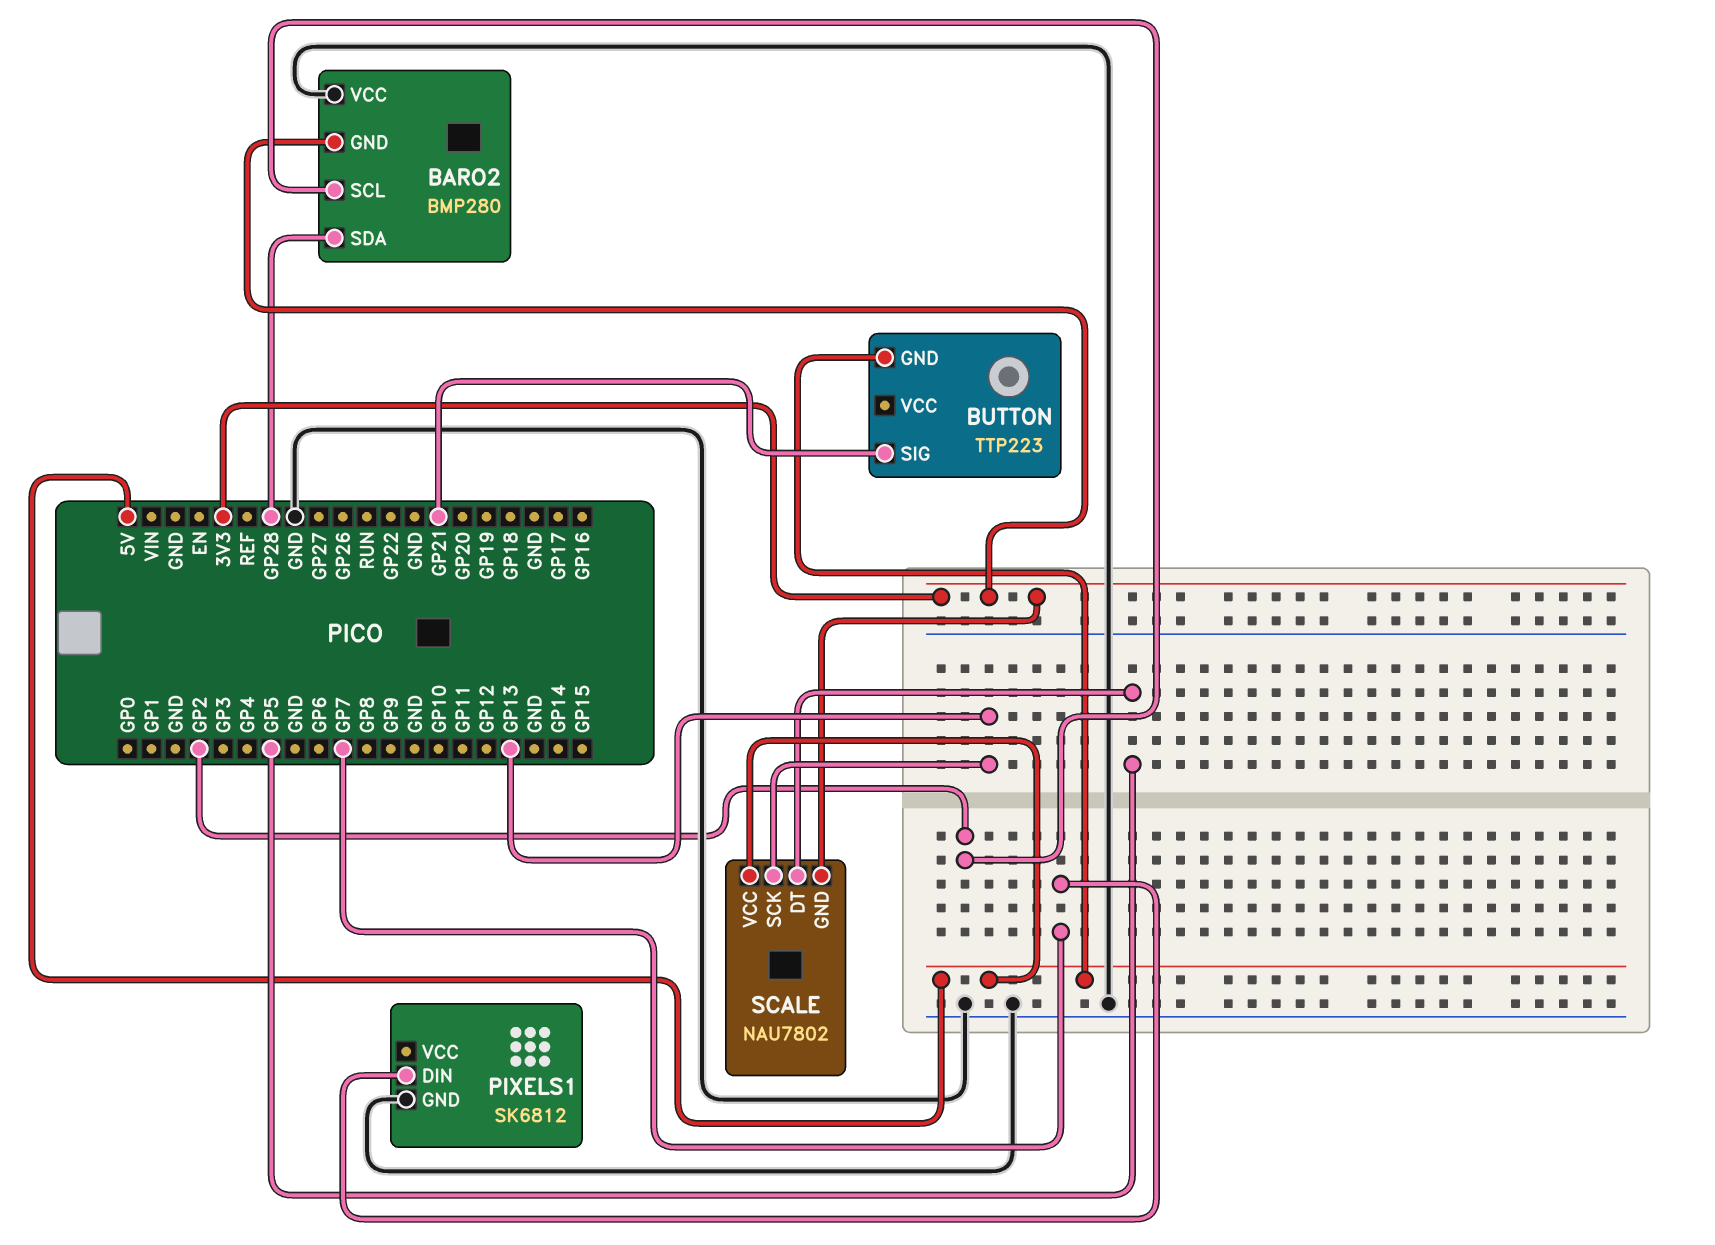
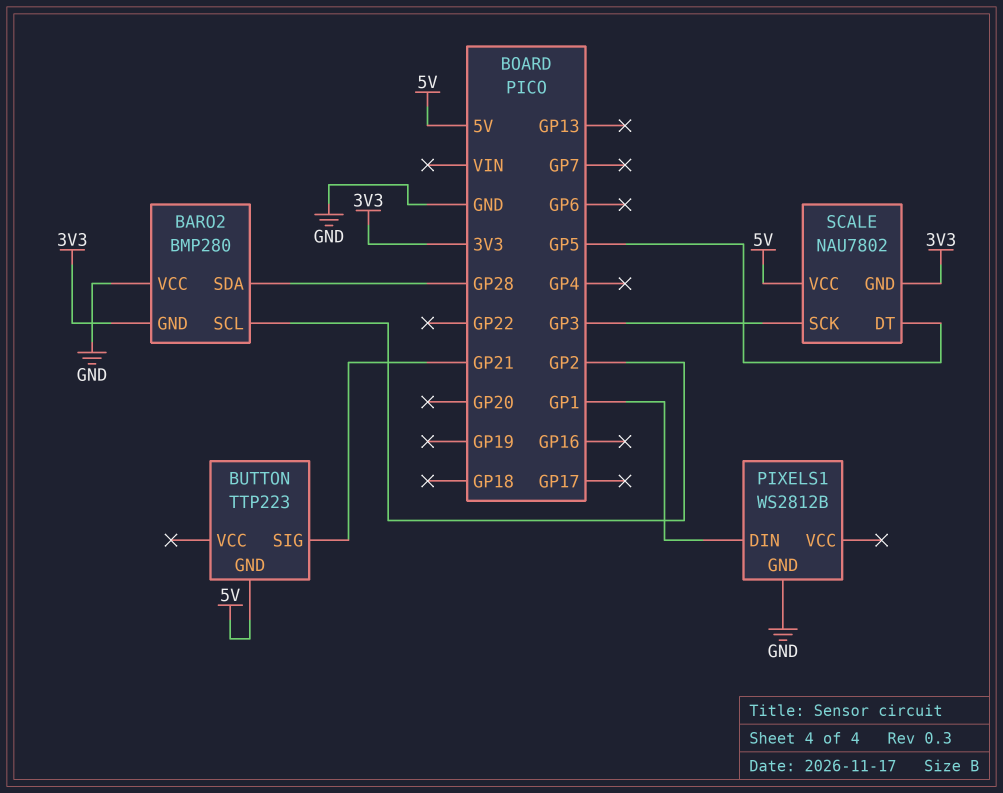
PIXELS1: SK6812 -> WS2812B
PIXELS1 pin DIN: GP7 -> GP1
SCALE pin SCK: GP13 -> GP3

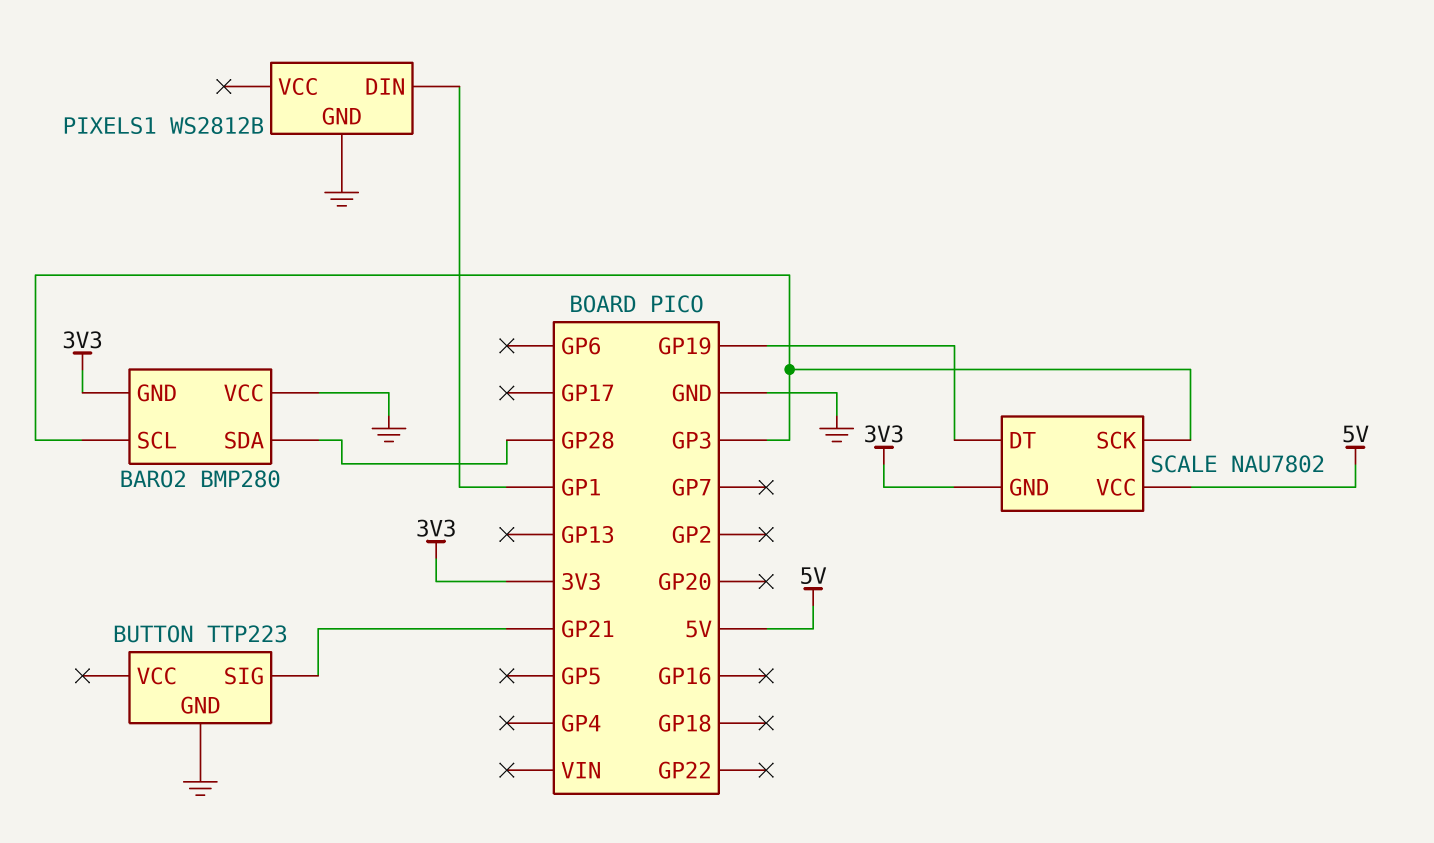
BARO2 pin SCL: GP2 -> GP3
BUTTON pin GND: 5V -> GND
SCALE pin DT: GP5 -> GP19

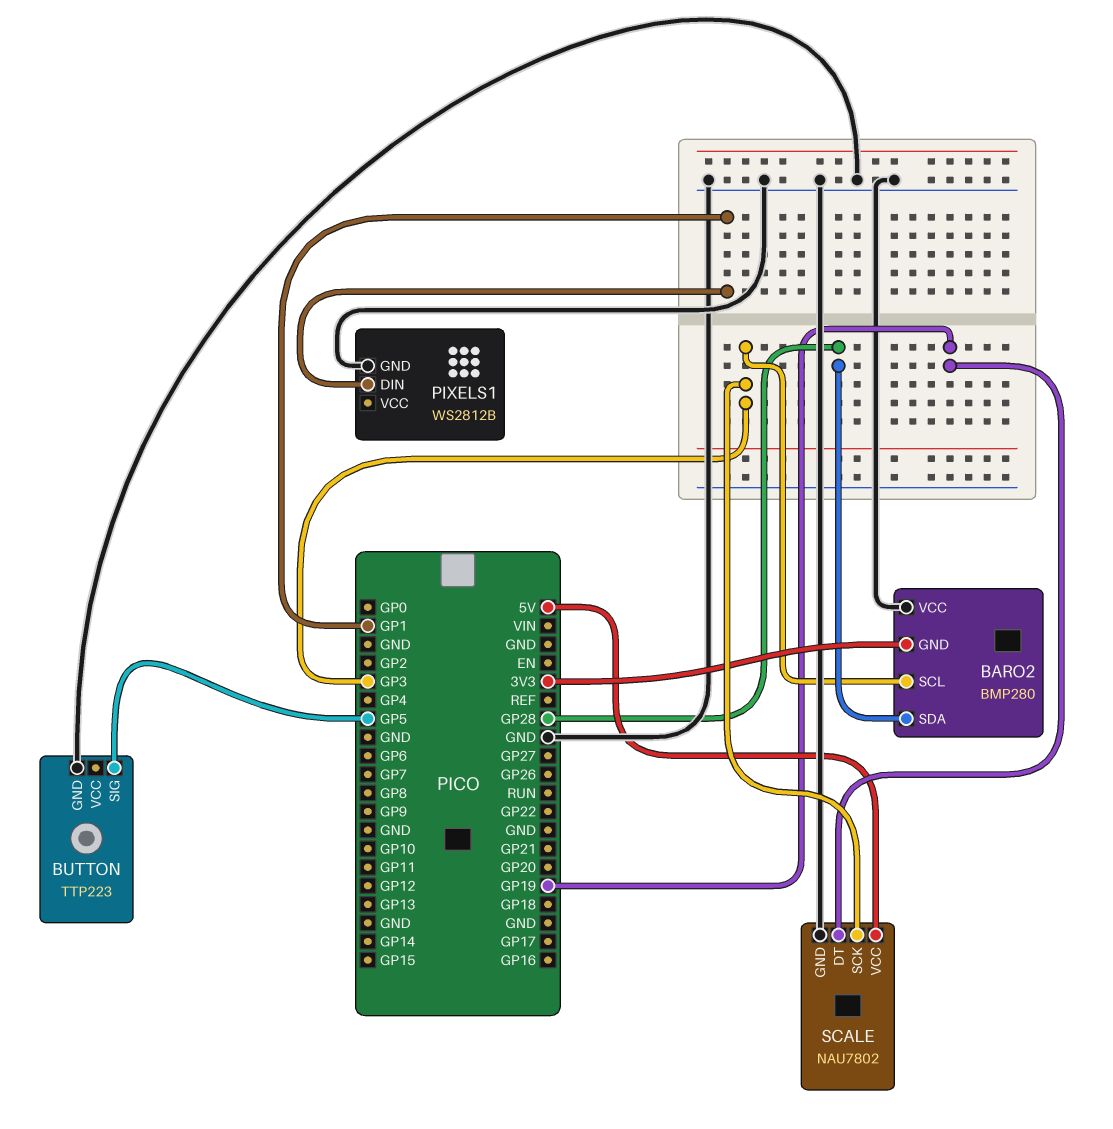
BUTTON pin SIG: GP21 -> GP5
SCALE pin GND: 3V3 -> GND

